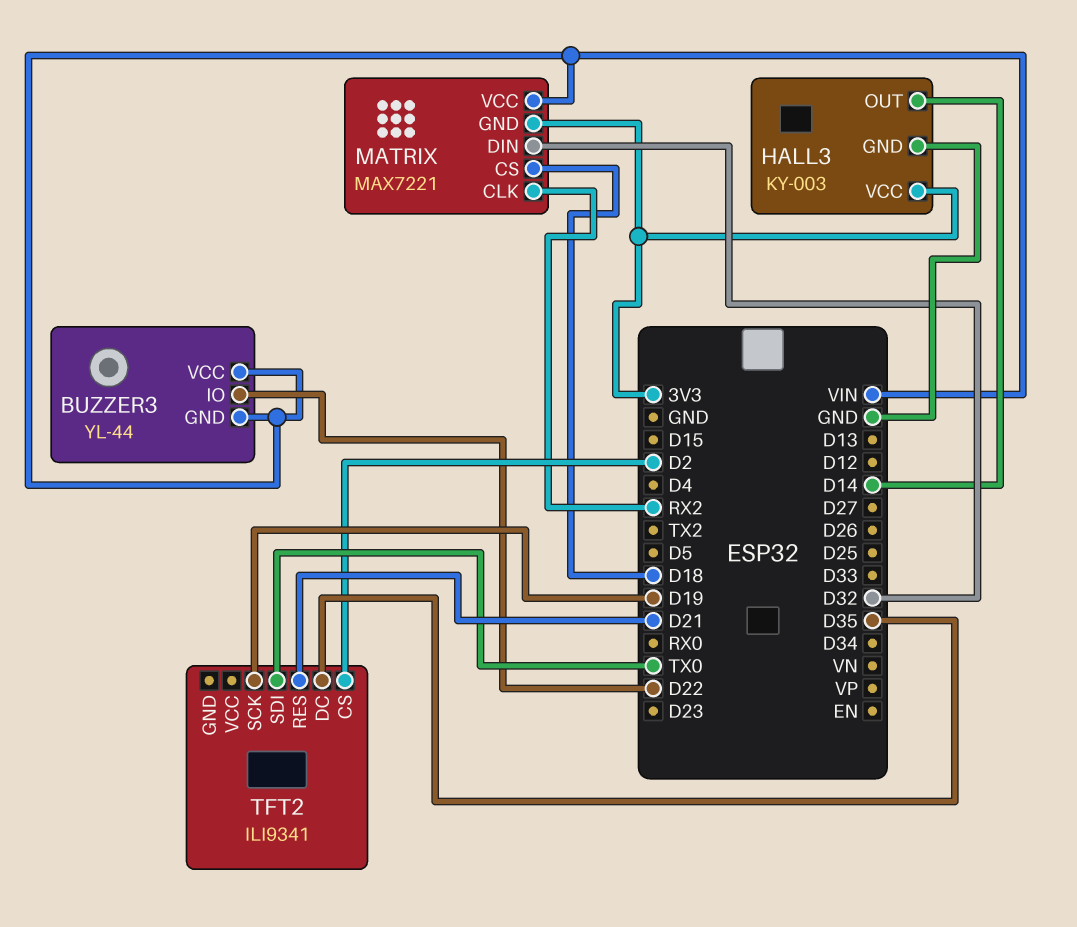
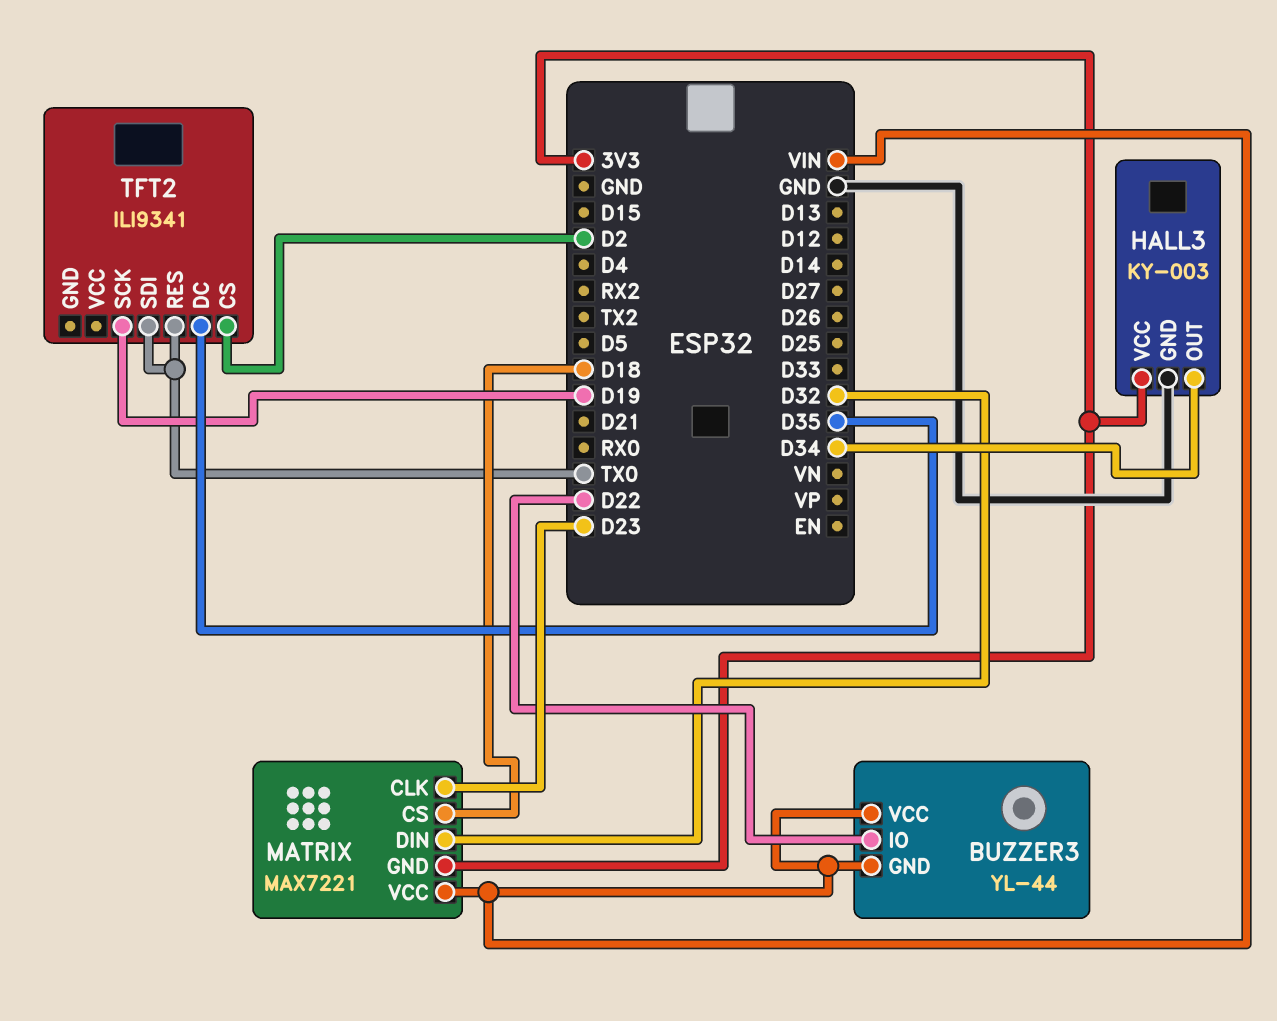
HALL3 pin OUT: D14 -> D34
MATRIX pin CLK: RX2 -> D23
TFT2 pin RES: D21 -> TX0

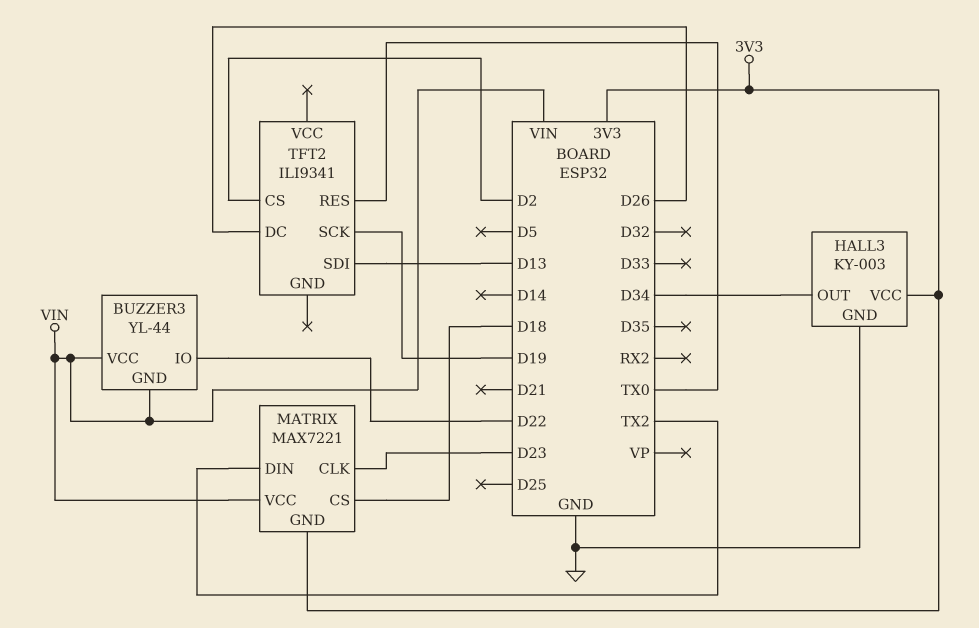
MATRIX pin DIN: D32 -> TX2
TFT2 pin DC: D35 -> D26
TFT2 pin SDI: TX0 -> D13

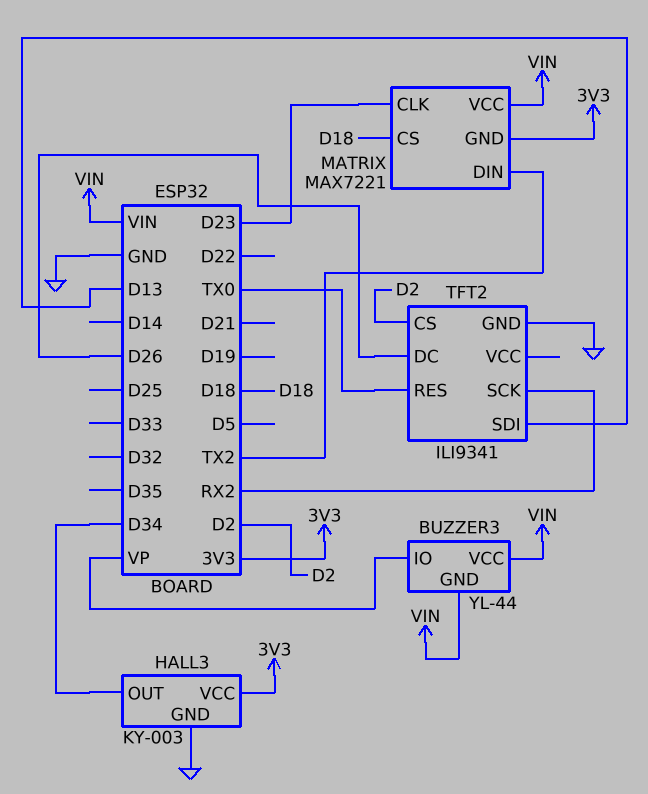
BUZZER3 pin IO: D22 -> VP
TFT2 pin GND: none -> GND
TFT2 pin SCK: D19 -> RX2

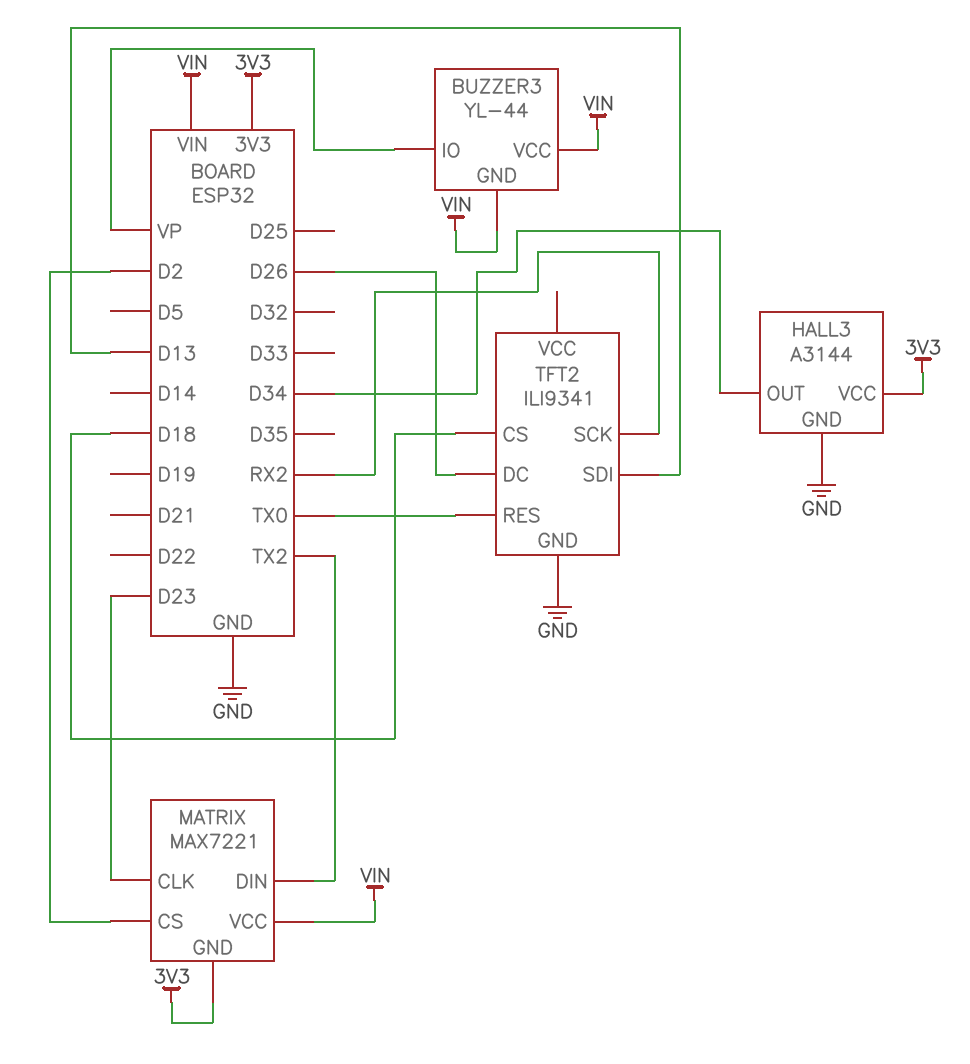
HALL3: KY-003 -> A3144
MATRIX pin CS: D18 -> D2
TFT2 pin CS: D2 -> D18

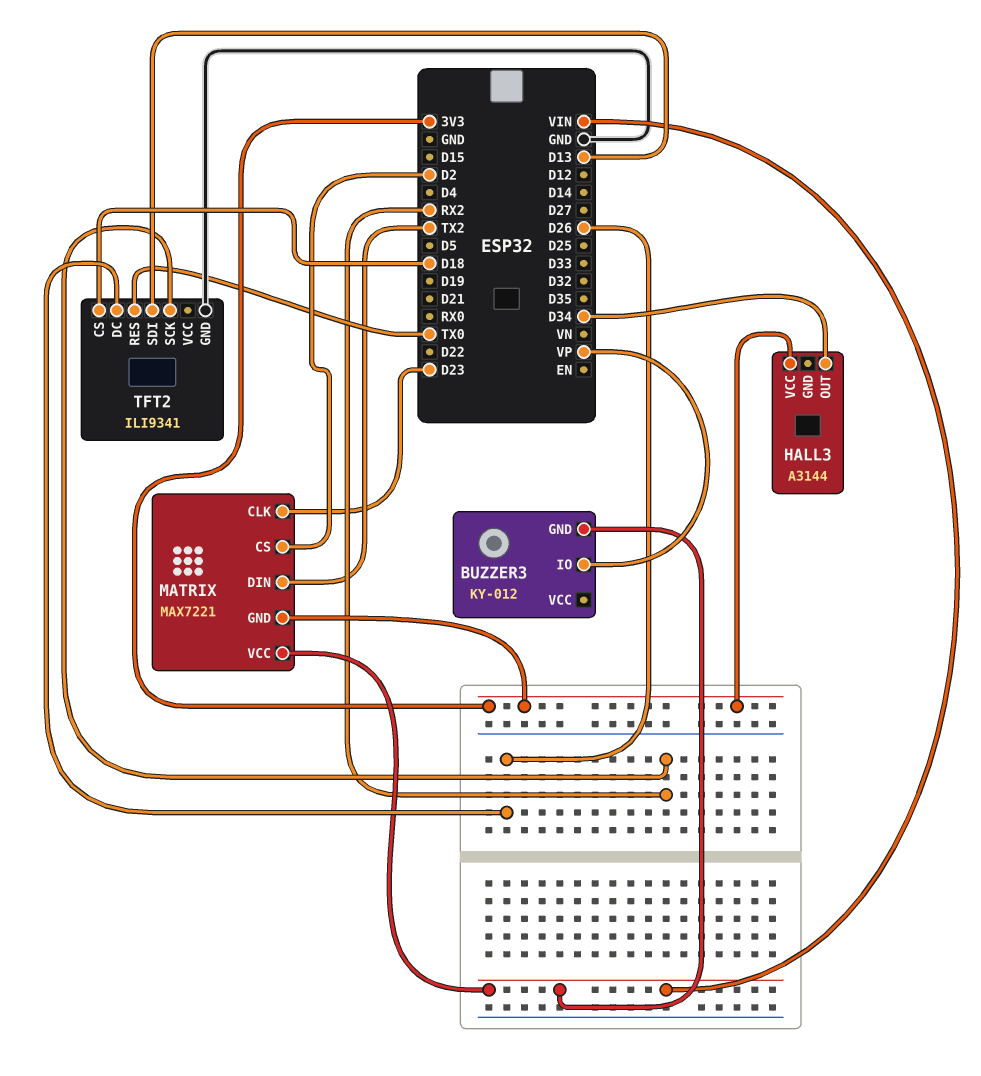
BUZZER3: YL-44 -> KY-012
BUZZER3 pin VCC: VIN -> none
HALL3 pin GND: GND -> none

